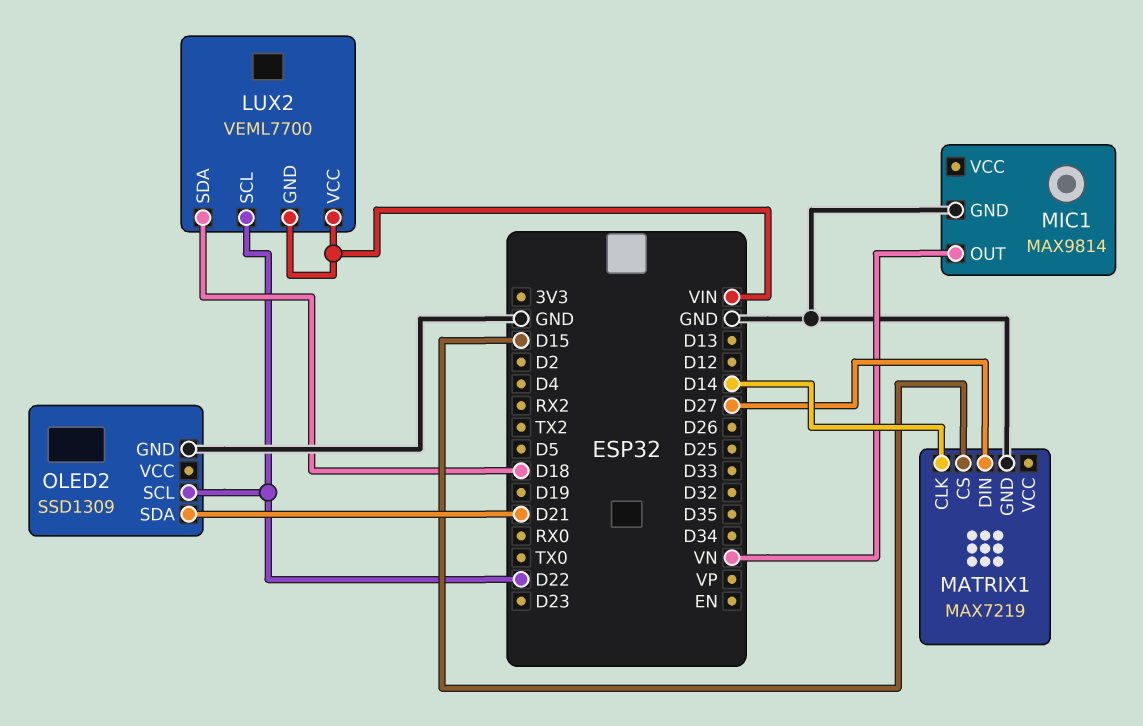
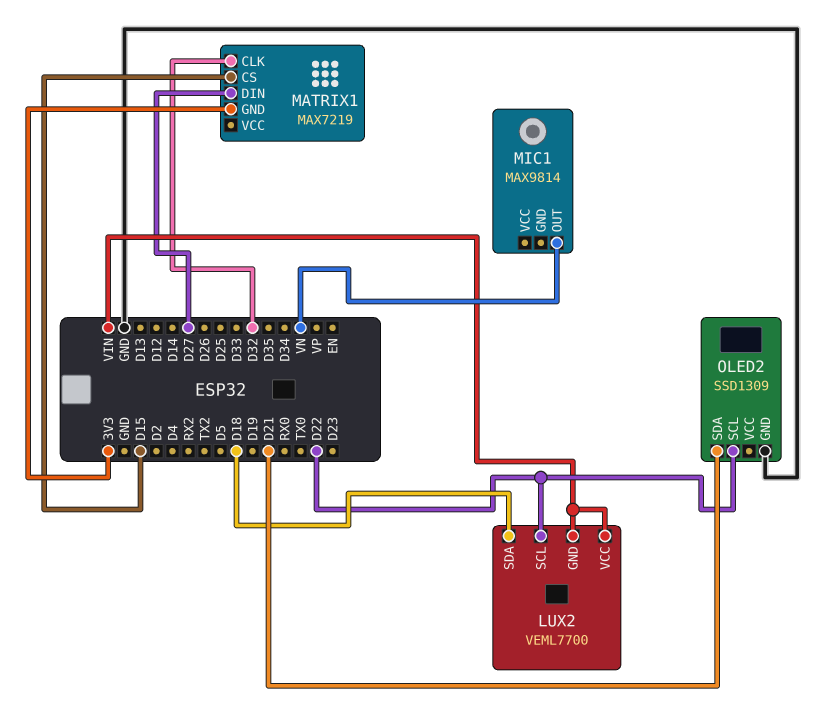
MATRIX1 pin CLK: D14 -> D32
MATRIX1 pin GND: GND -> 3V3
MIC1 pin GND: GND -> none

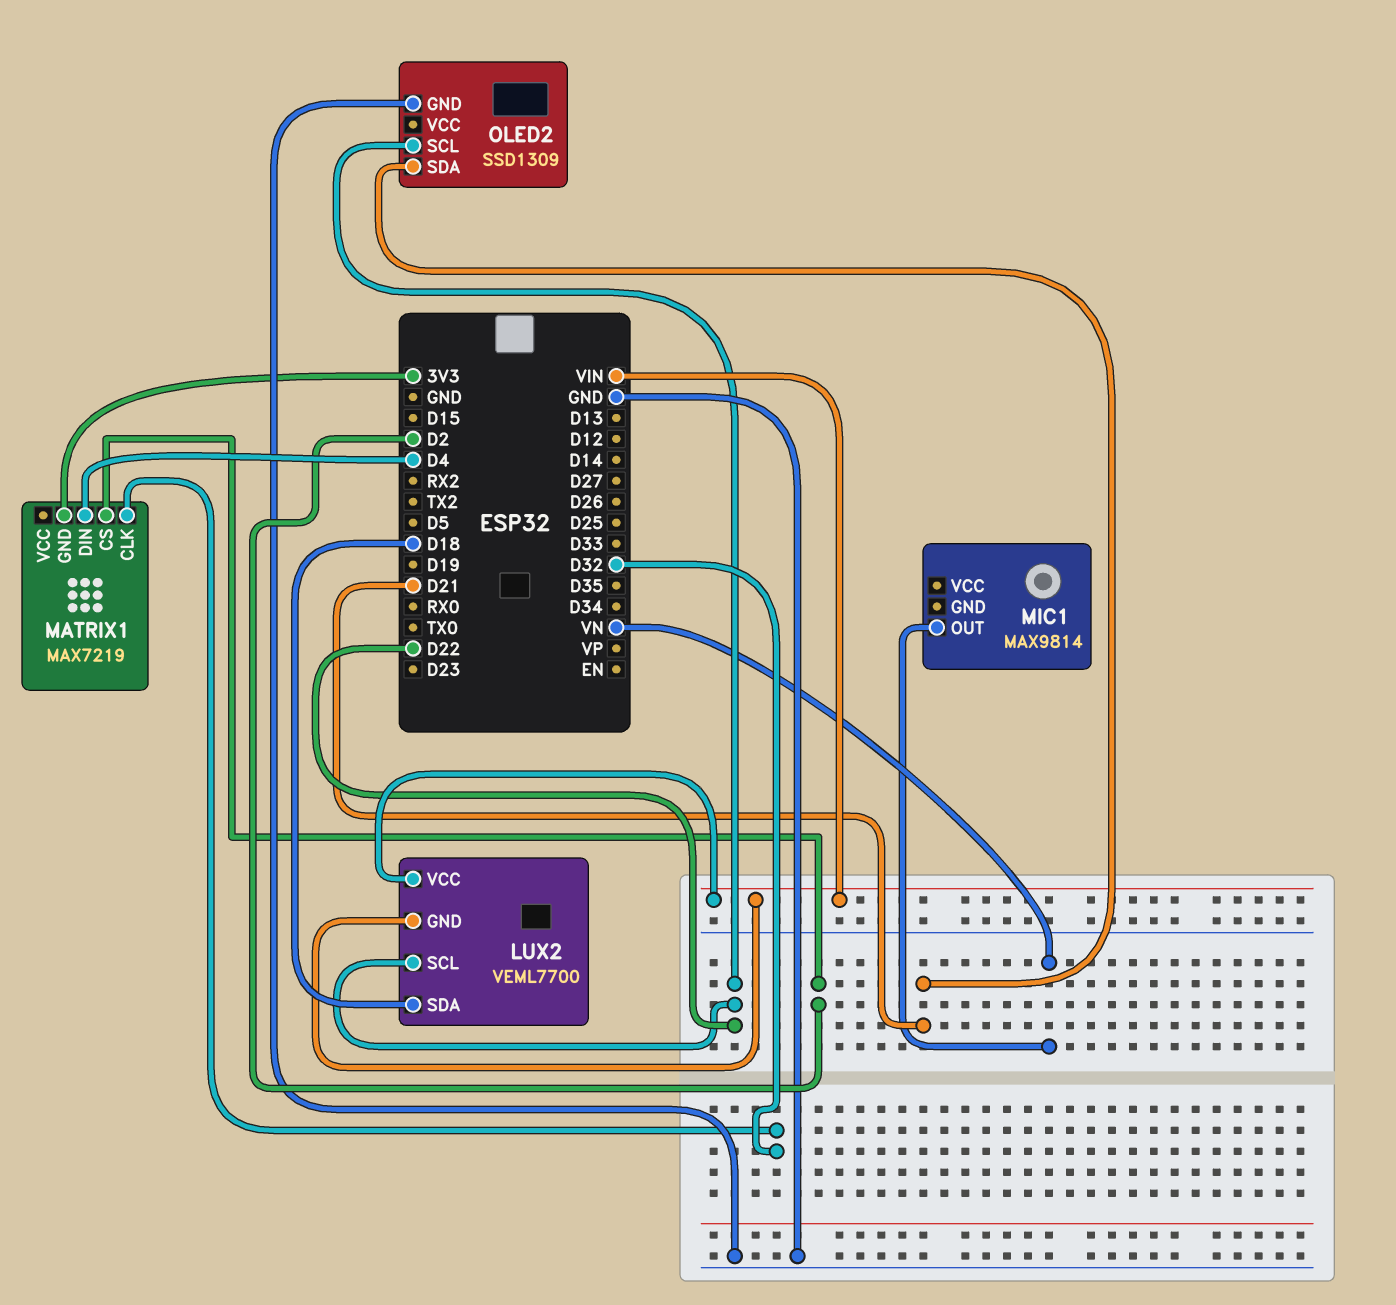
MATRIX1 pin CS: D15 -> D2
MATRIX1 pin DIN: D27 -> D4

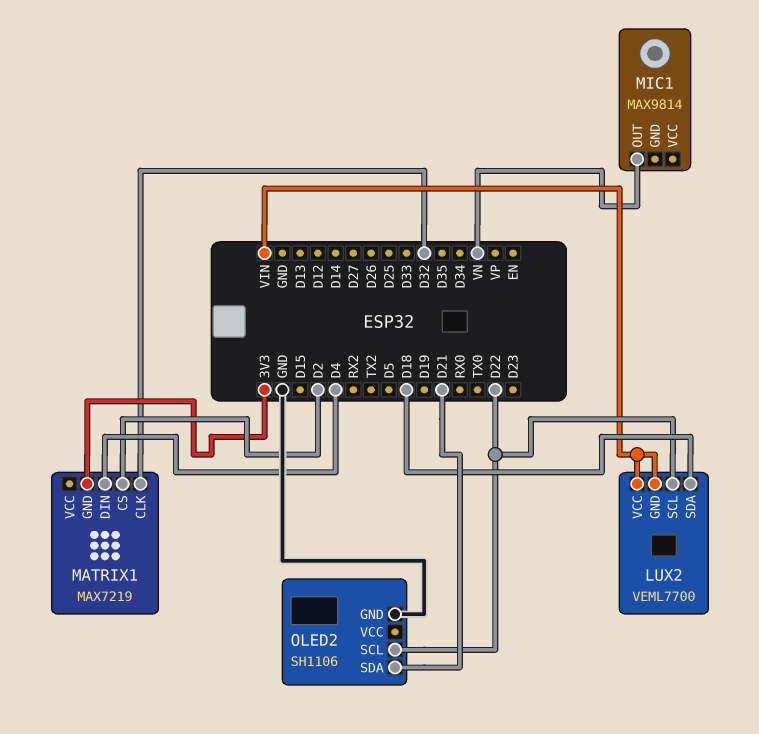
OLED2: SSD1309 -> SH1106

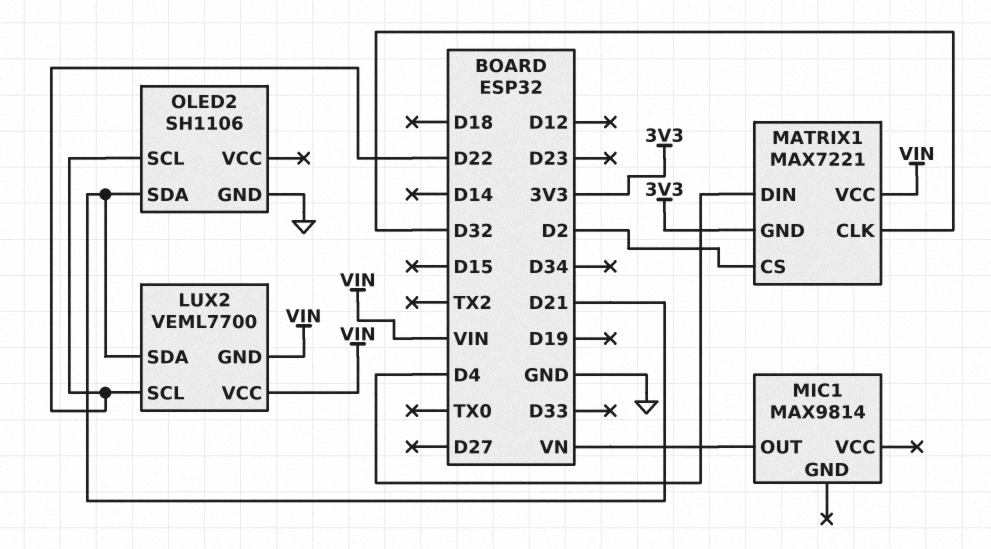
LUX2 pin SDA: D18 -> D21
MATRIX1: MAX7219 -> MAX7221
MATRIX1 pin VCC: none -> VIN

